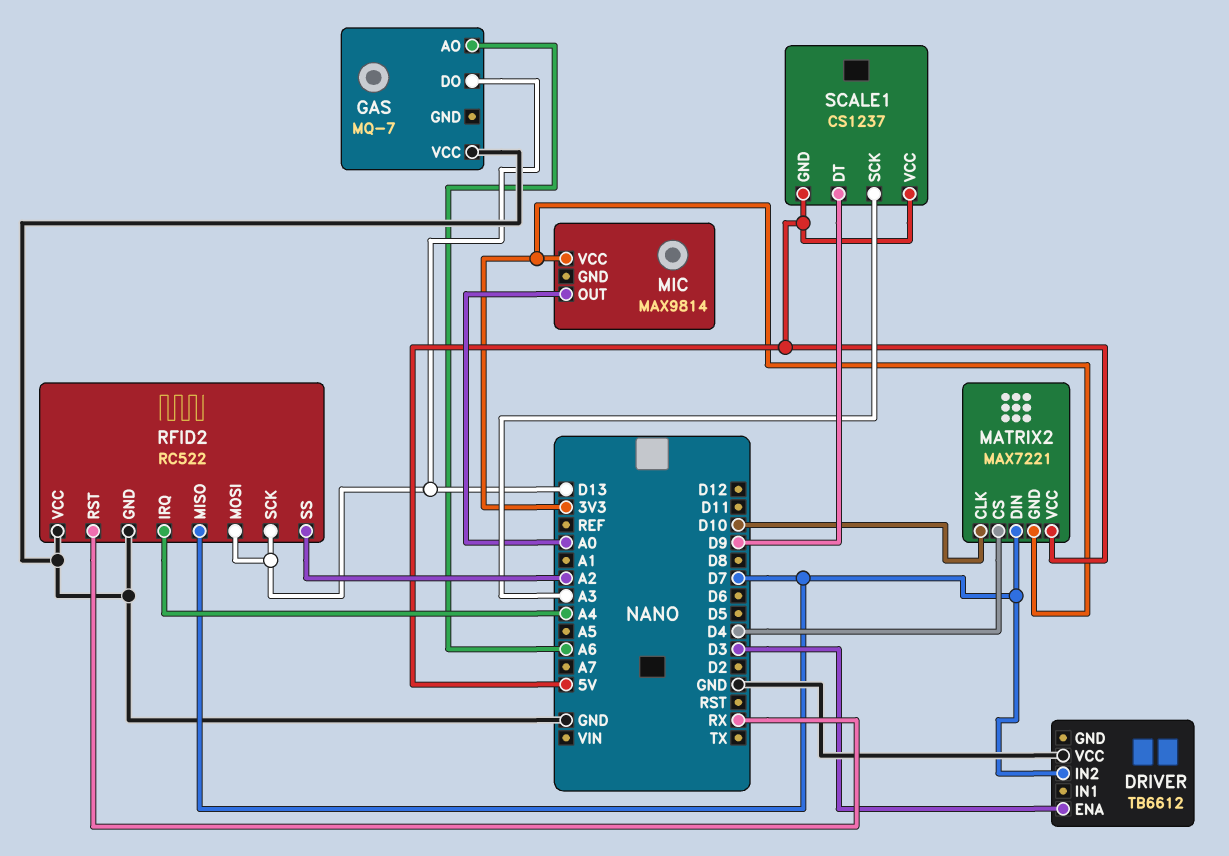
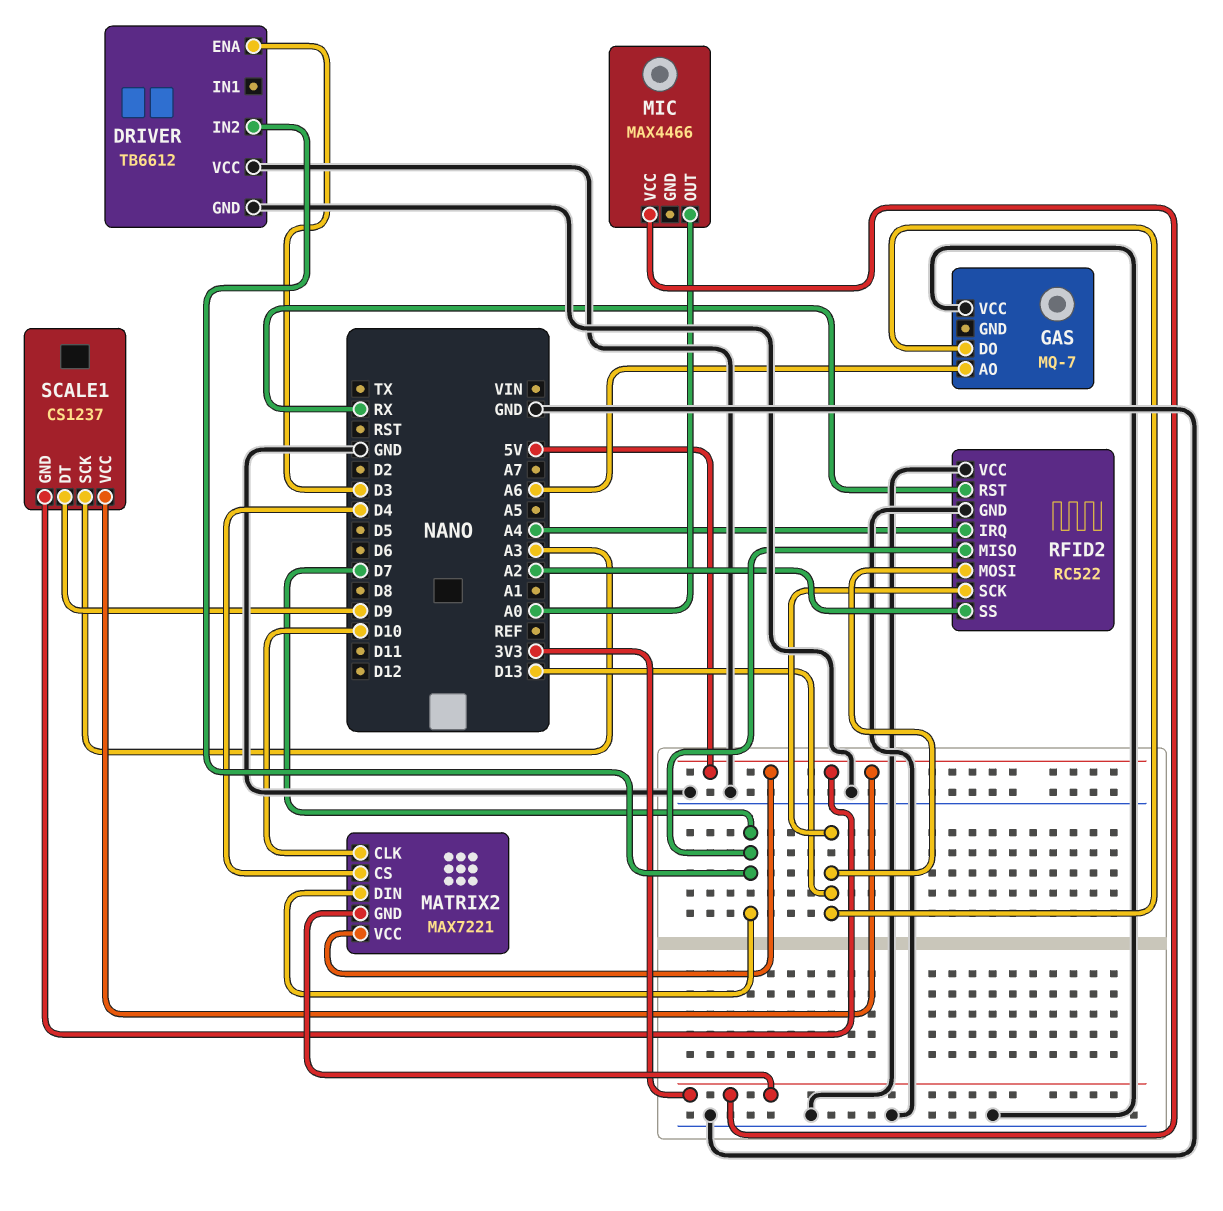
DRIVER pin GND: none -> GND
MIC: MAX9814 -> MAX4466

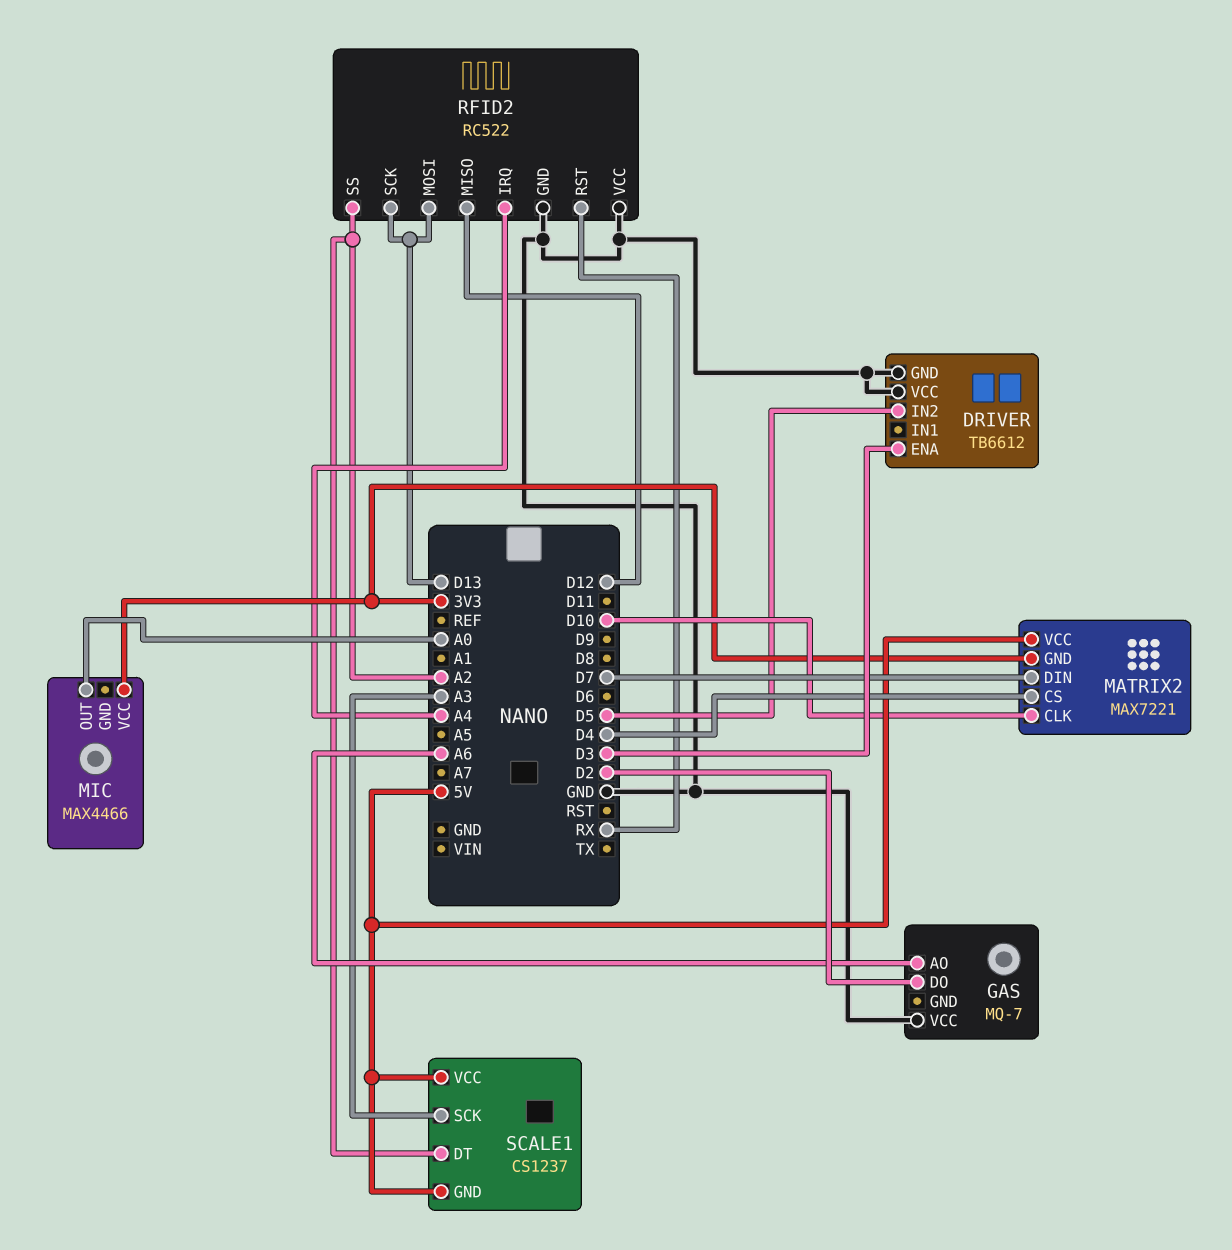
DRIVER pin IN2: D7 -> D5
GAS pin DO: D13 -> D2
RFID2 pin MISO: D7 -> D12
SCALE1 pin DT: D9 -> A2

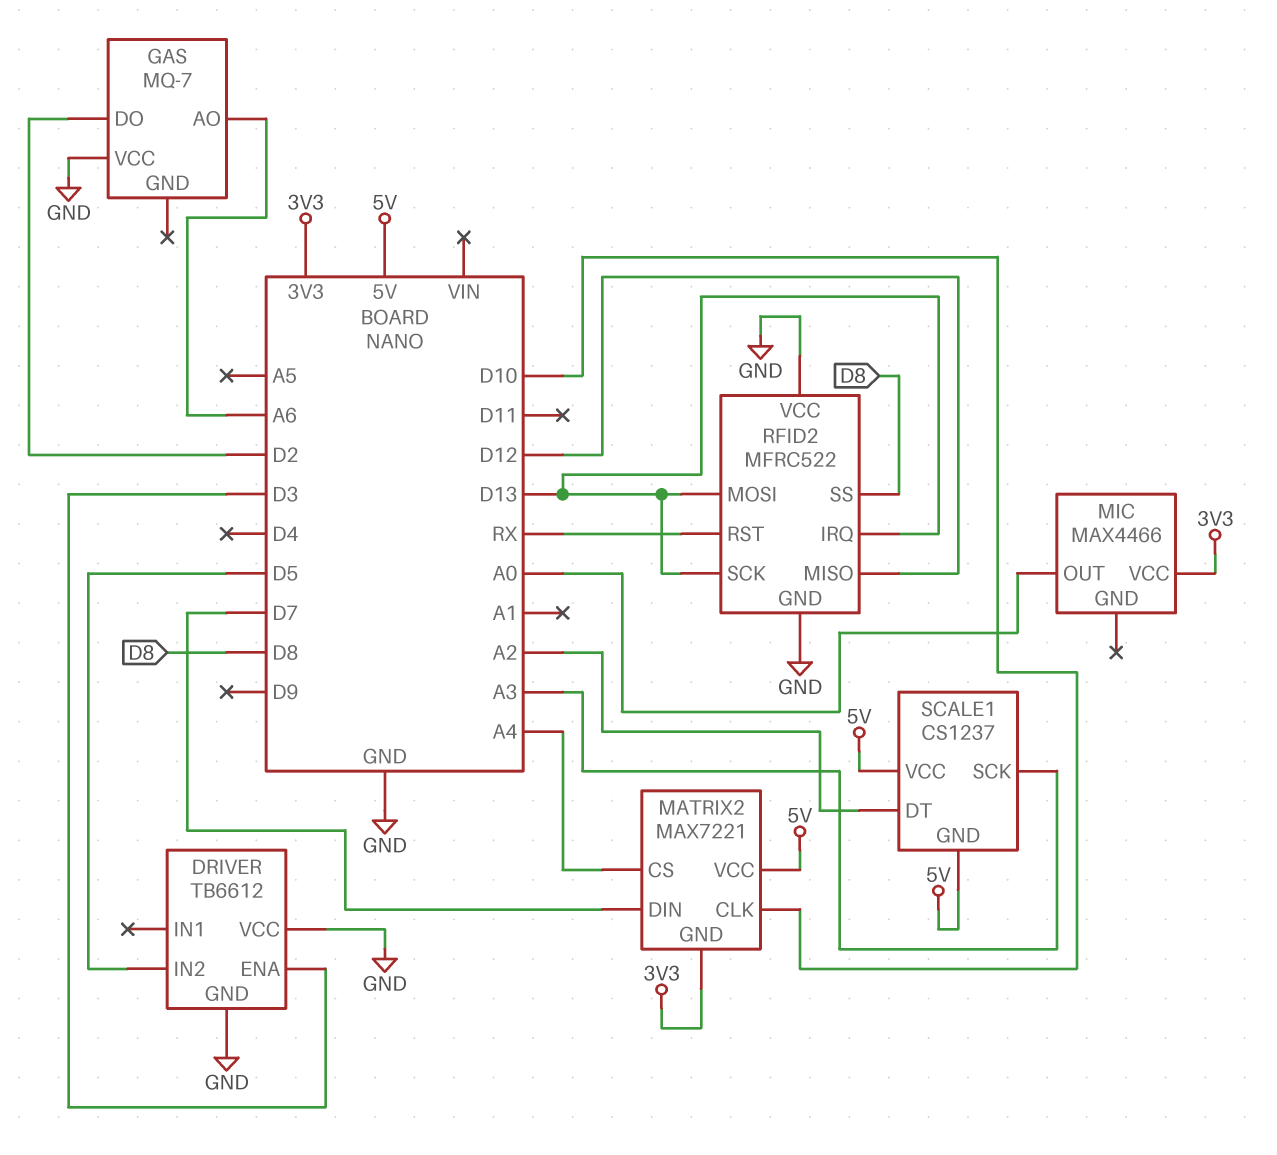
MATRIX2 pin CS: D4 -> A4
RFID2: RC522 -> MFRC522
RFID2 pin IRQ: A4 -> D13
RFID2 pin SS: A2 -> D8

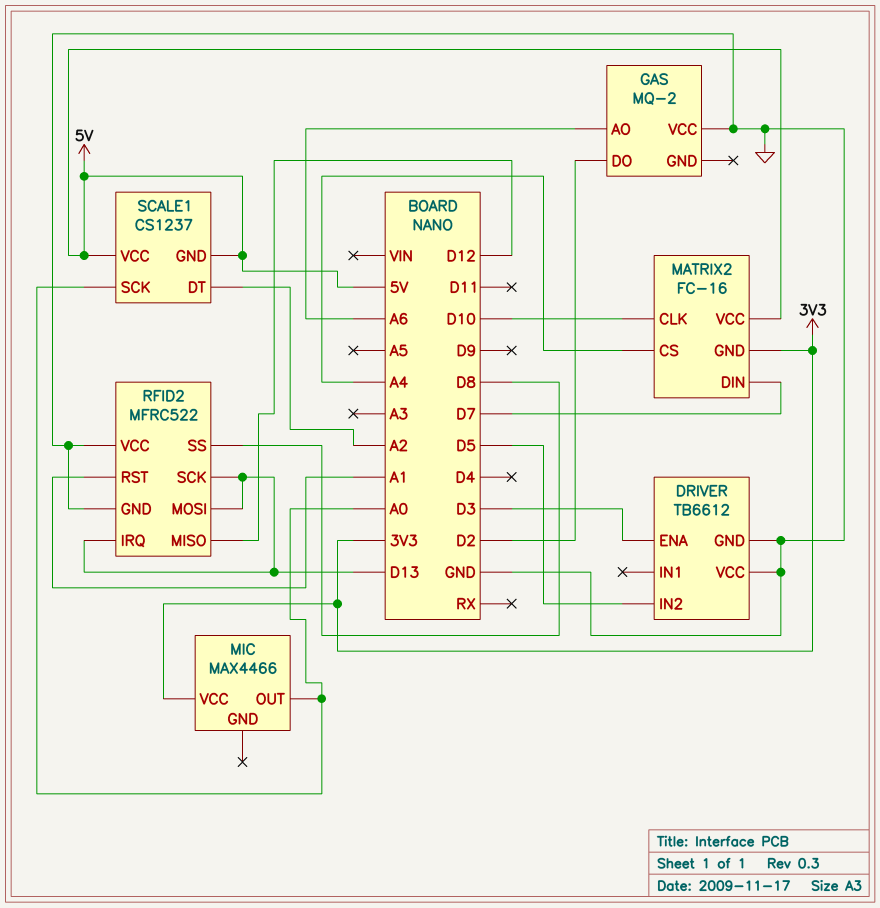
GAS: MQ-7 -> MQ-2
MATRIX2: MAX7221 -> FC-16
RFID2 pin RST: RX -> A1
SCALE1 pin SCK: A3 -> A0

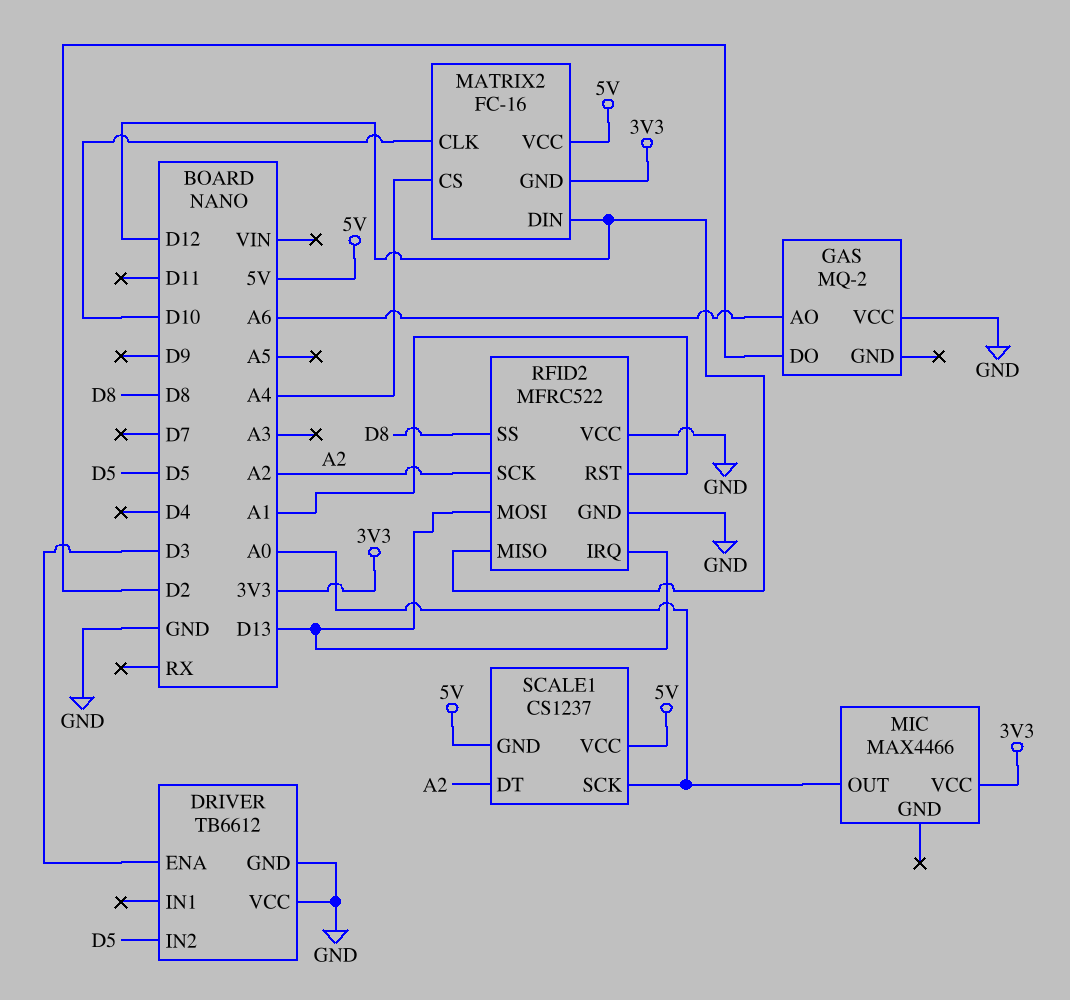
MATRIX2 pin DIN: D7 -> D12
RFID2 pin SCK: D13 -> A2

